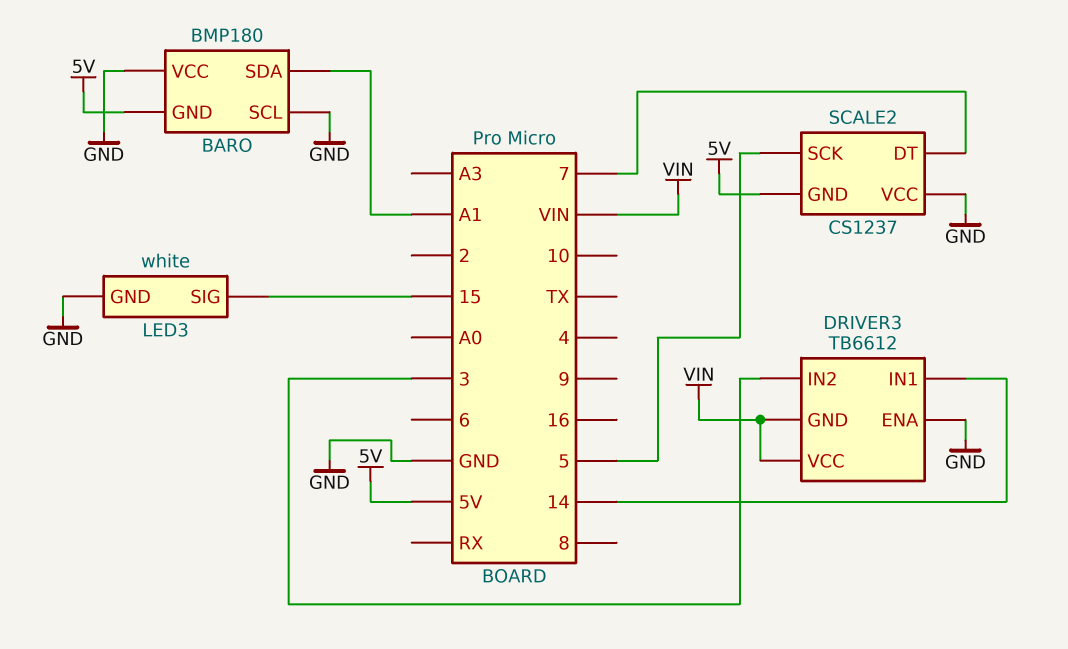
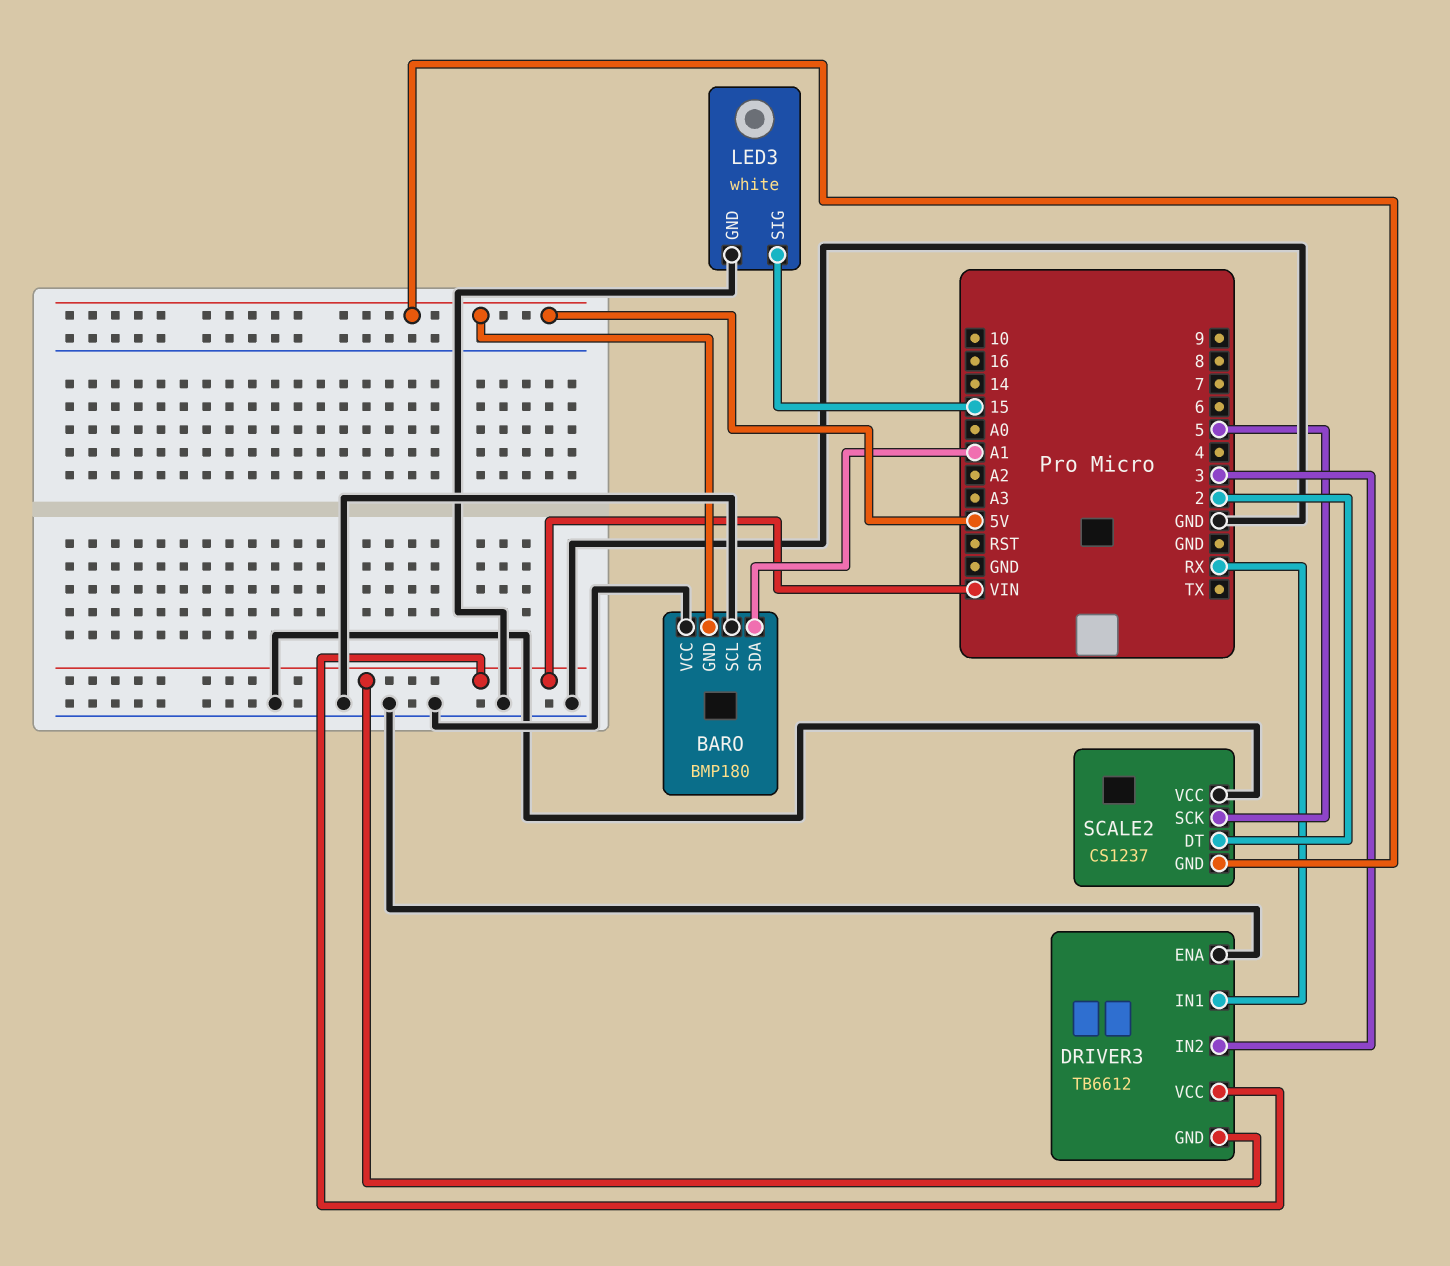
DRIVER3 pin IN1: 14 -> RX
SCALE2 pin DT: 7 -> 2

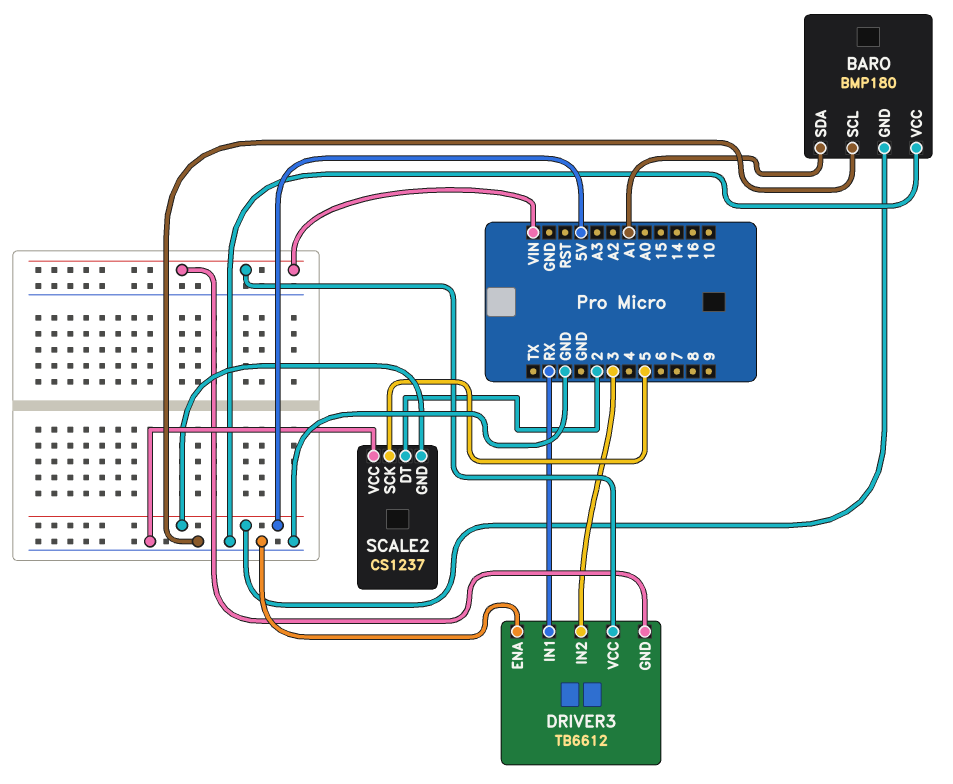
LED3: white -> none
LED3 pin GND: GND -> none
LED3 pin SIG: 15 -> none

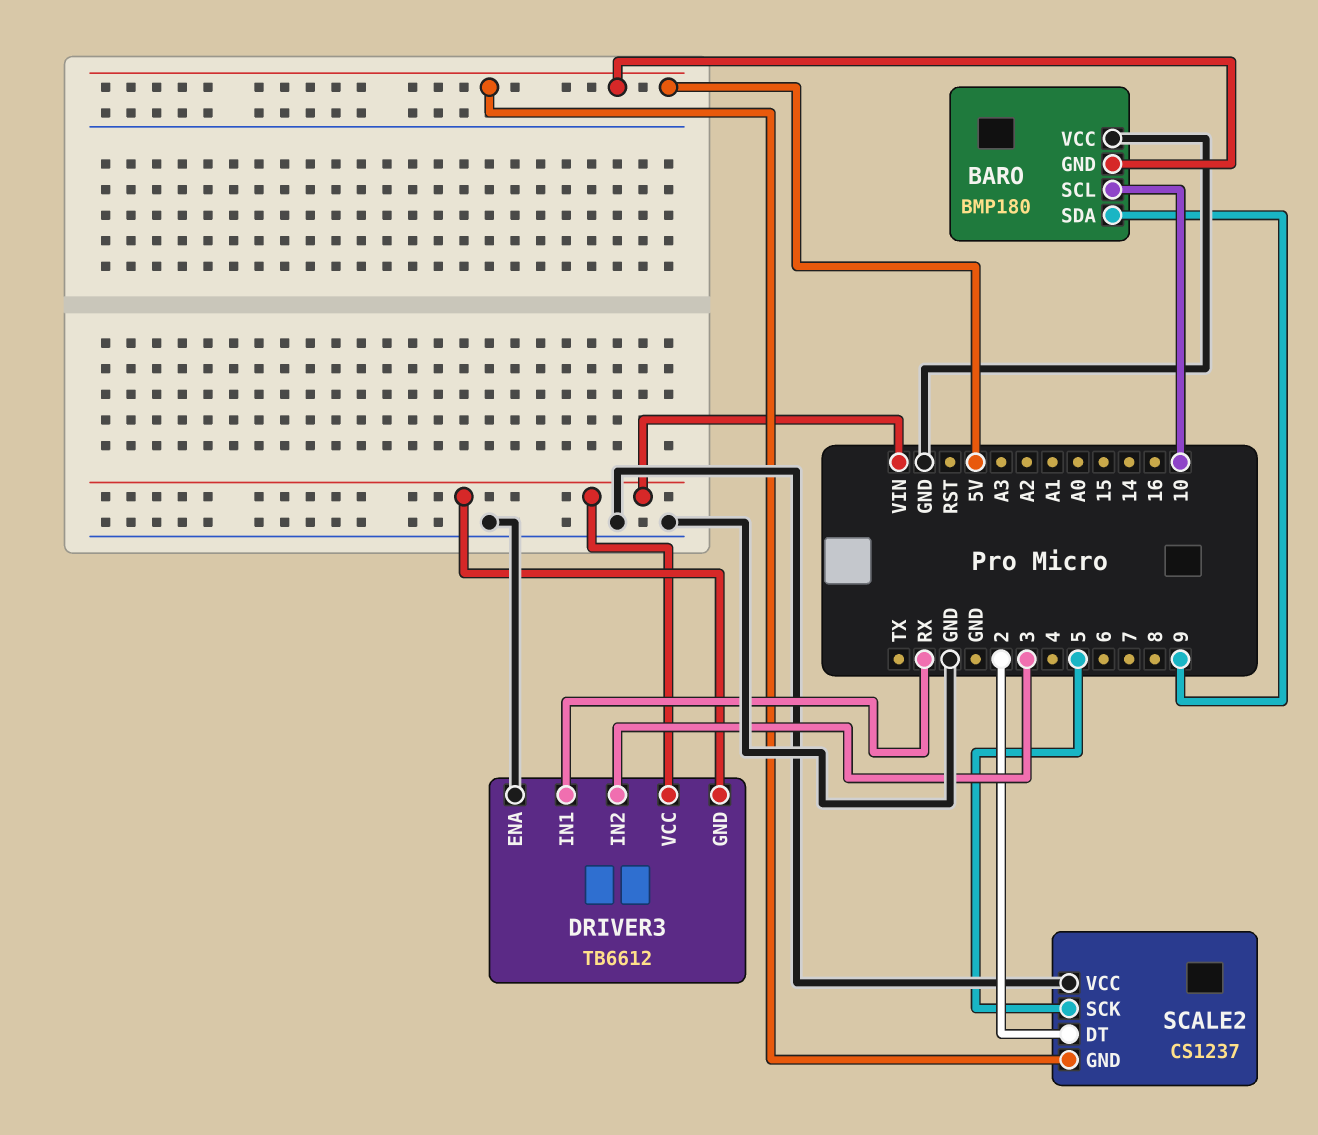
BARO pin SCL: GND -> 10
BARO pin SDA: A1 -> 9

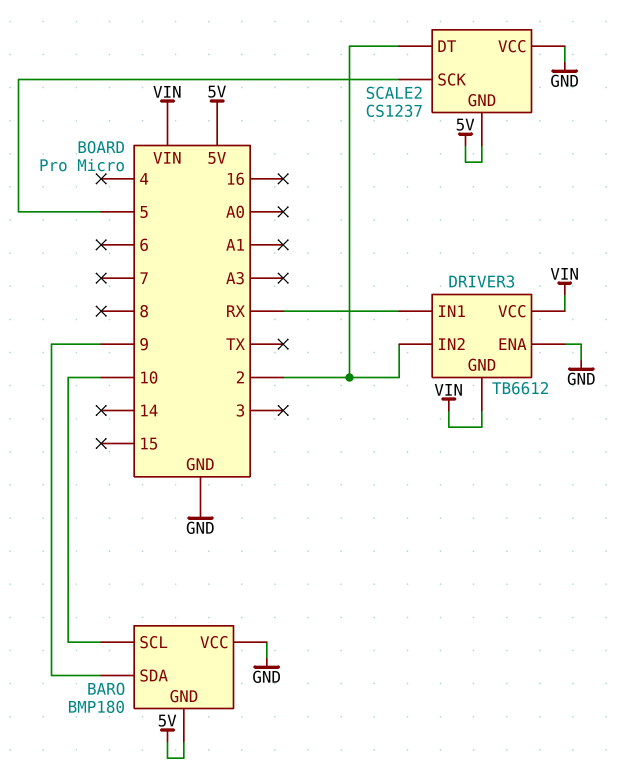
DRIVER3 pin IN2: 3 -> 2

